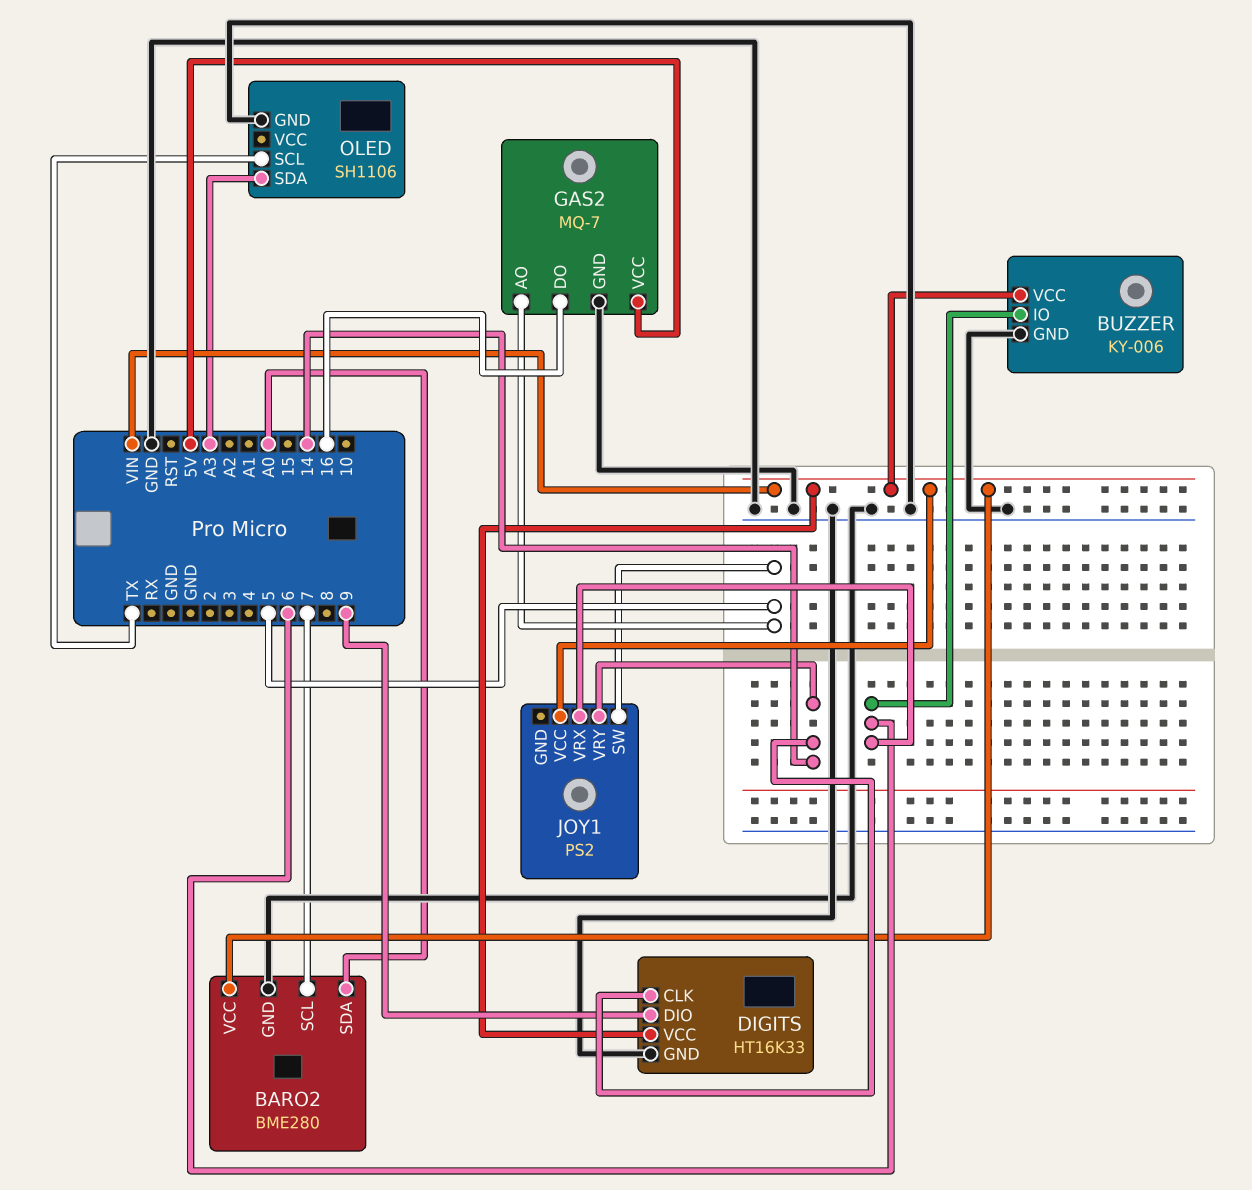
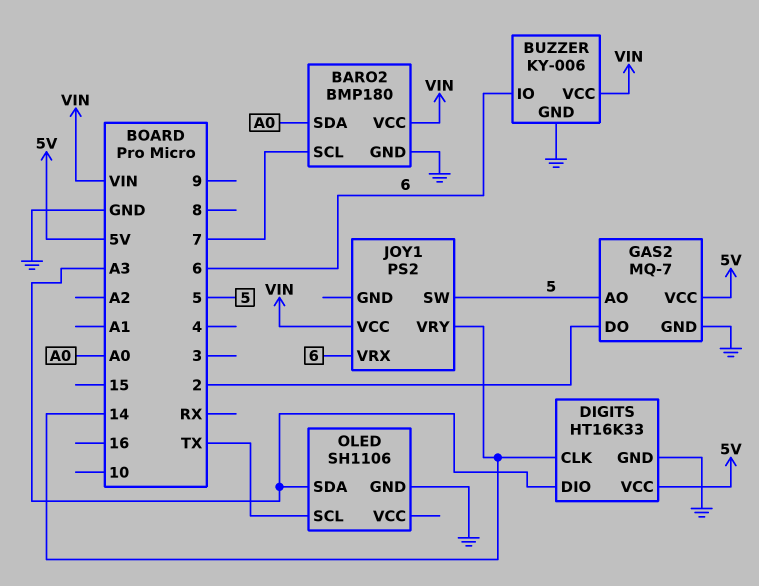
BARO2: BME280 -> BMP180
DIGITS pin DIO: 9 -> A3
DIGITS pin VCC: VIN -> 5V
GAS2 pin DO: 16 -> 2

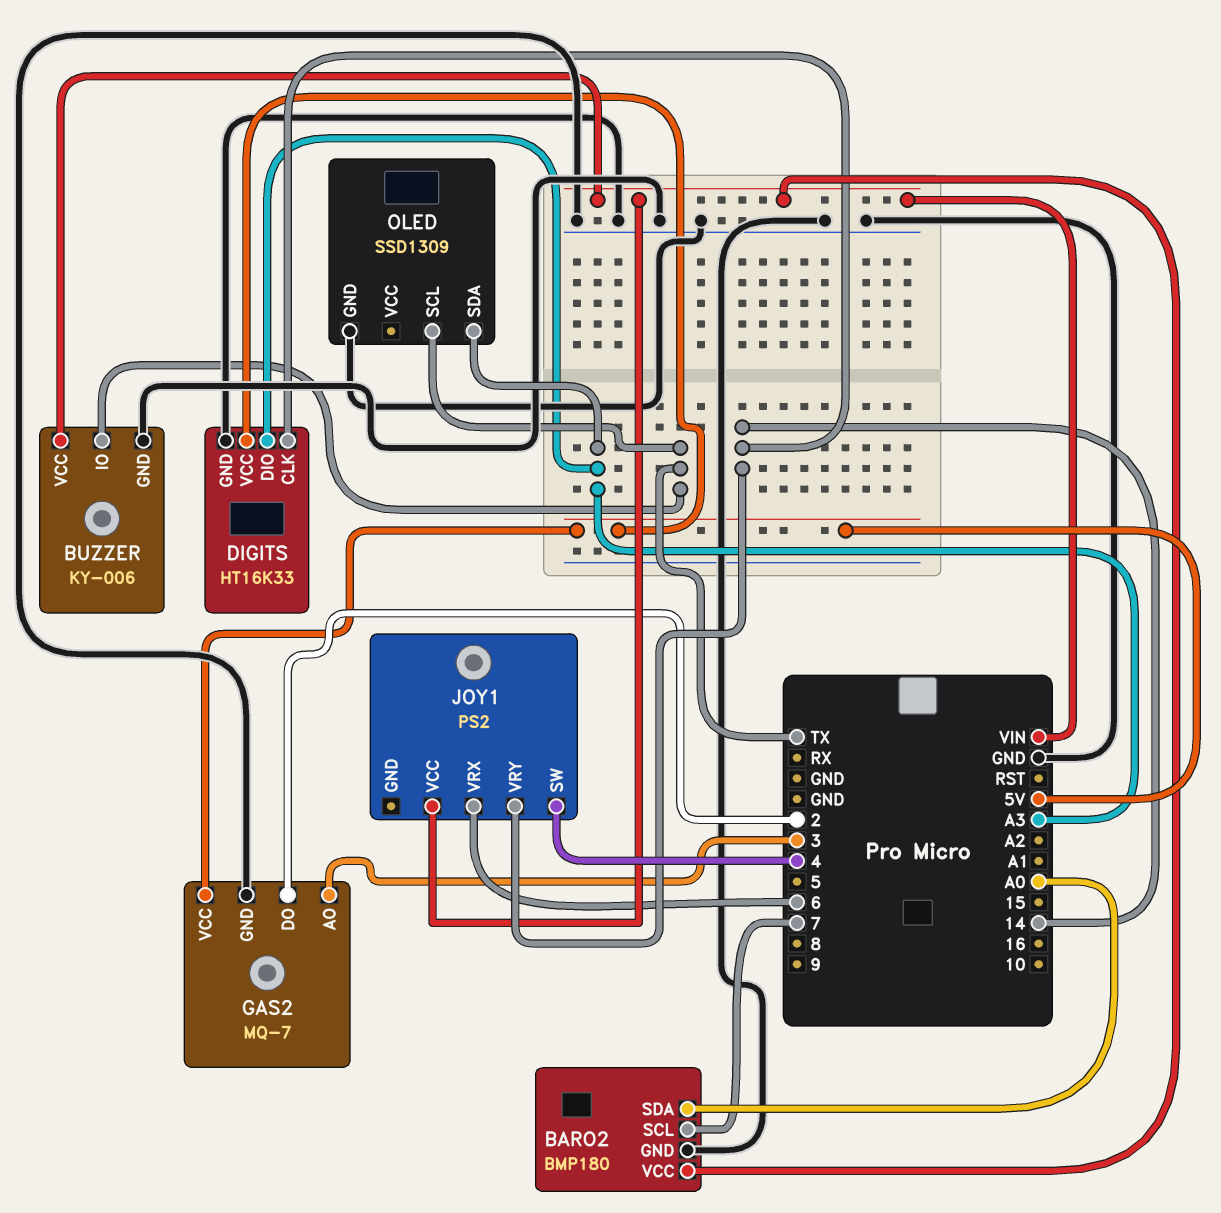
BUZZER pin IO: 6 -> TX
GAS2 pin AO: 5 -> 3
JOY1 pin SW: 5 -> 4
OLED: SH1106 -> SSD1309

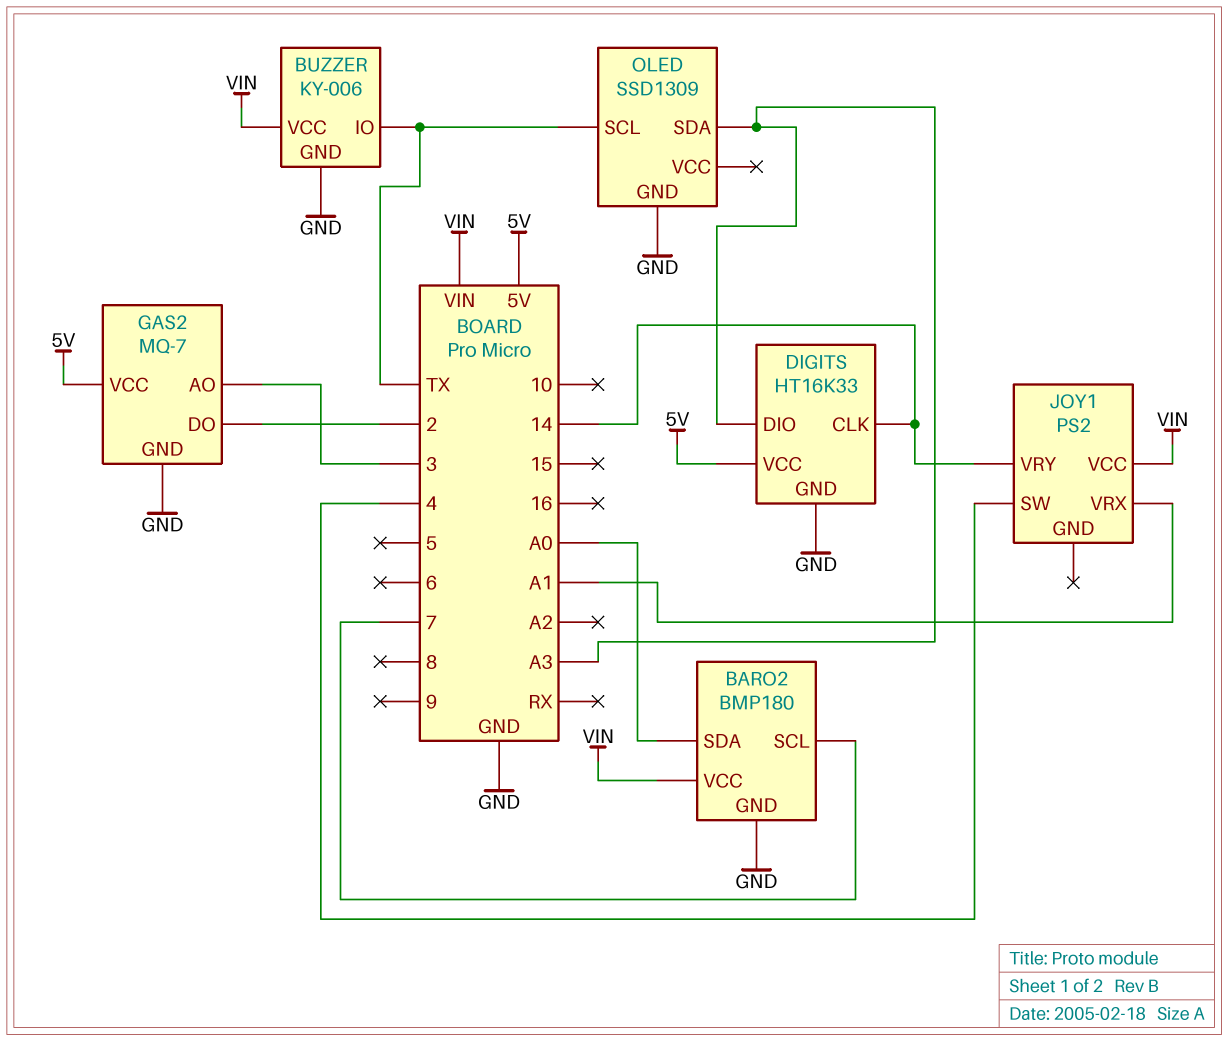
JOY1 pin VRX: 6 -> A1

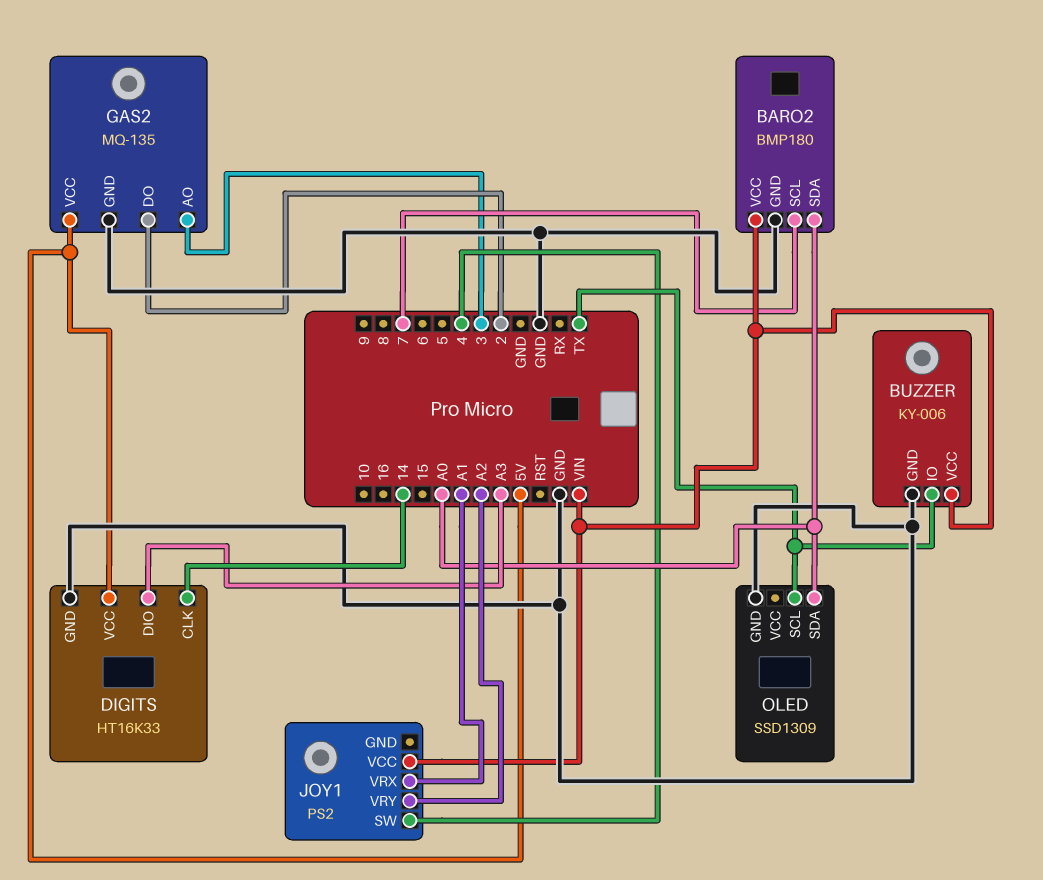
GAS2: MQ-7 -> MQ-135
JOY1 pin VRY: 14 -> A2
OLED pin SDA: A3 -> A0

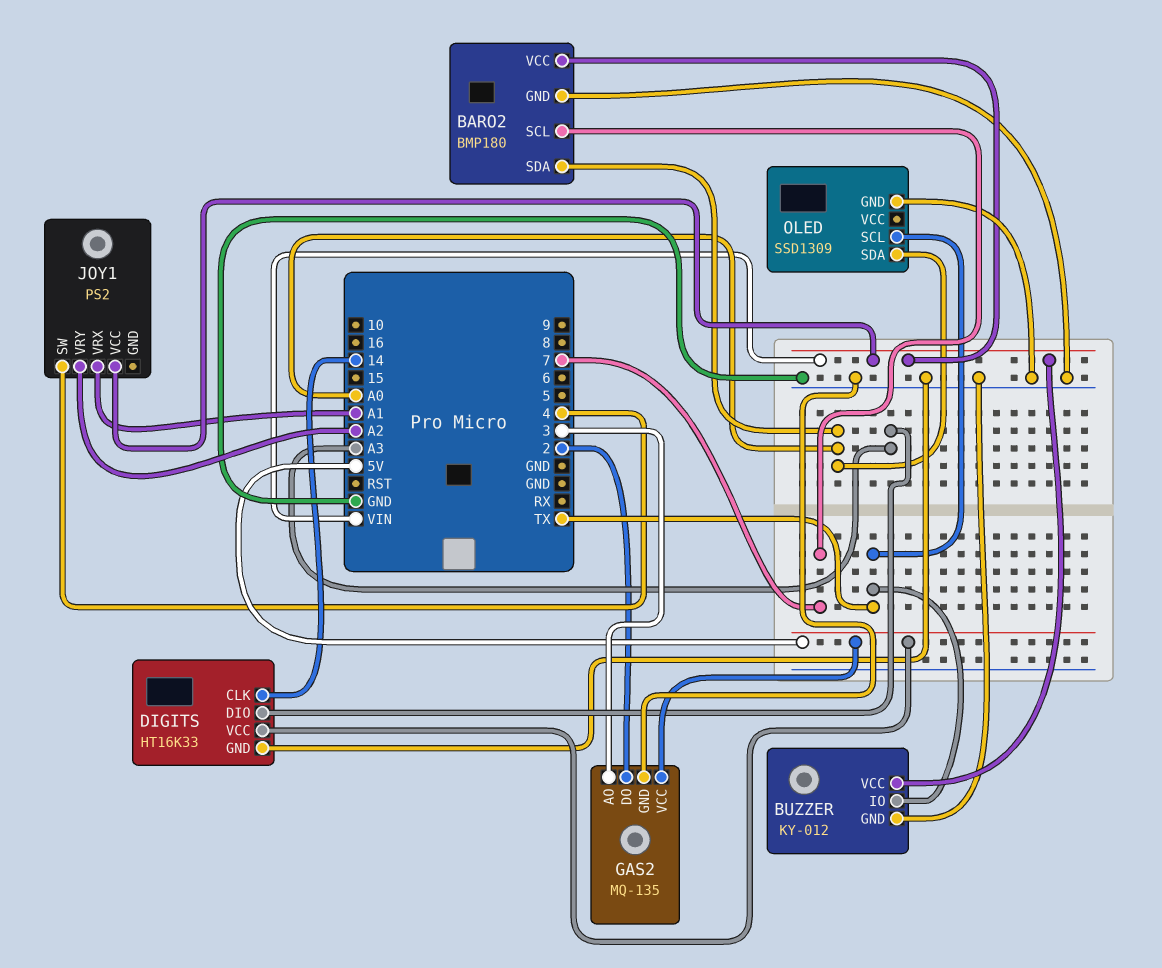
BUZZER: KY-006 -> KY-012

